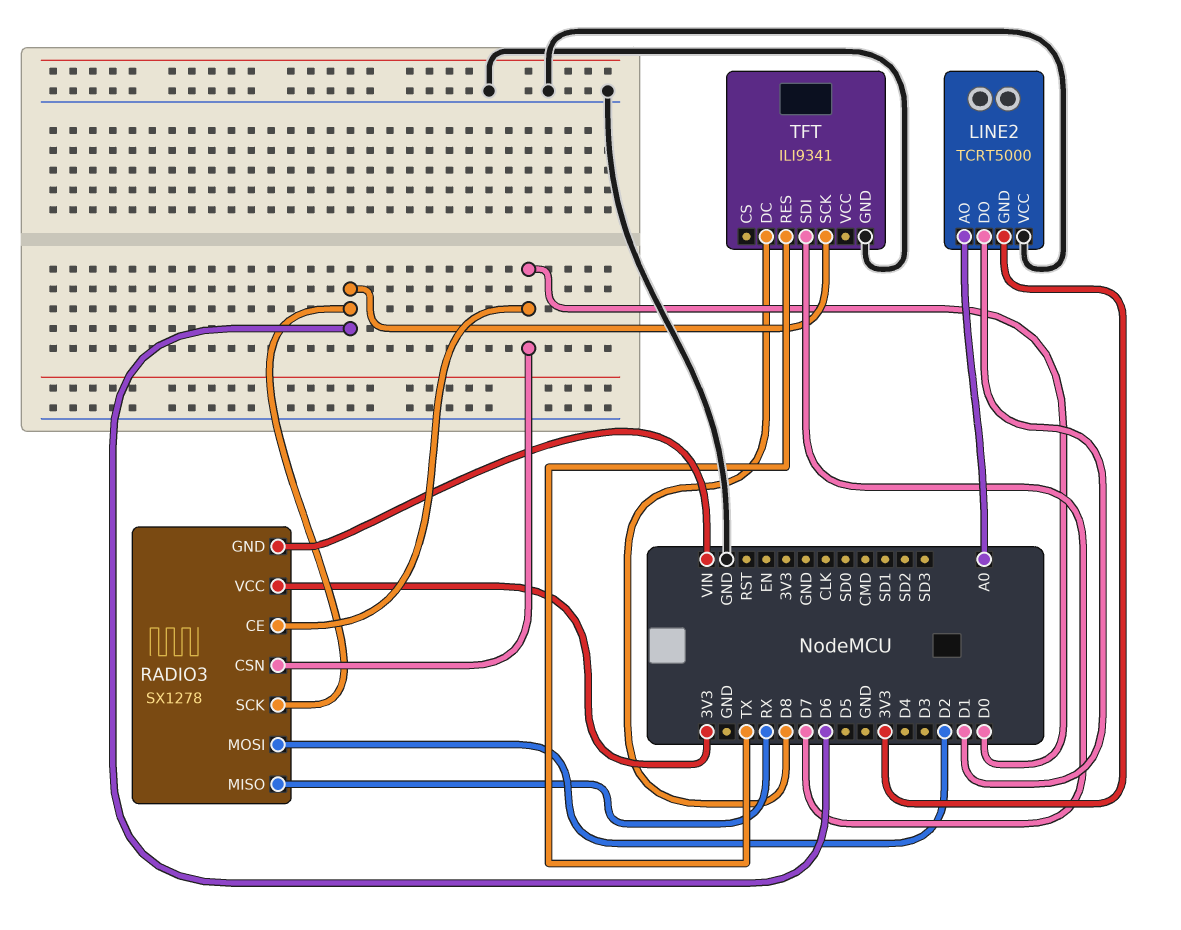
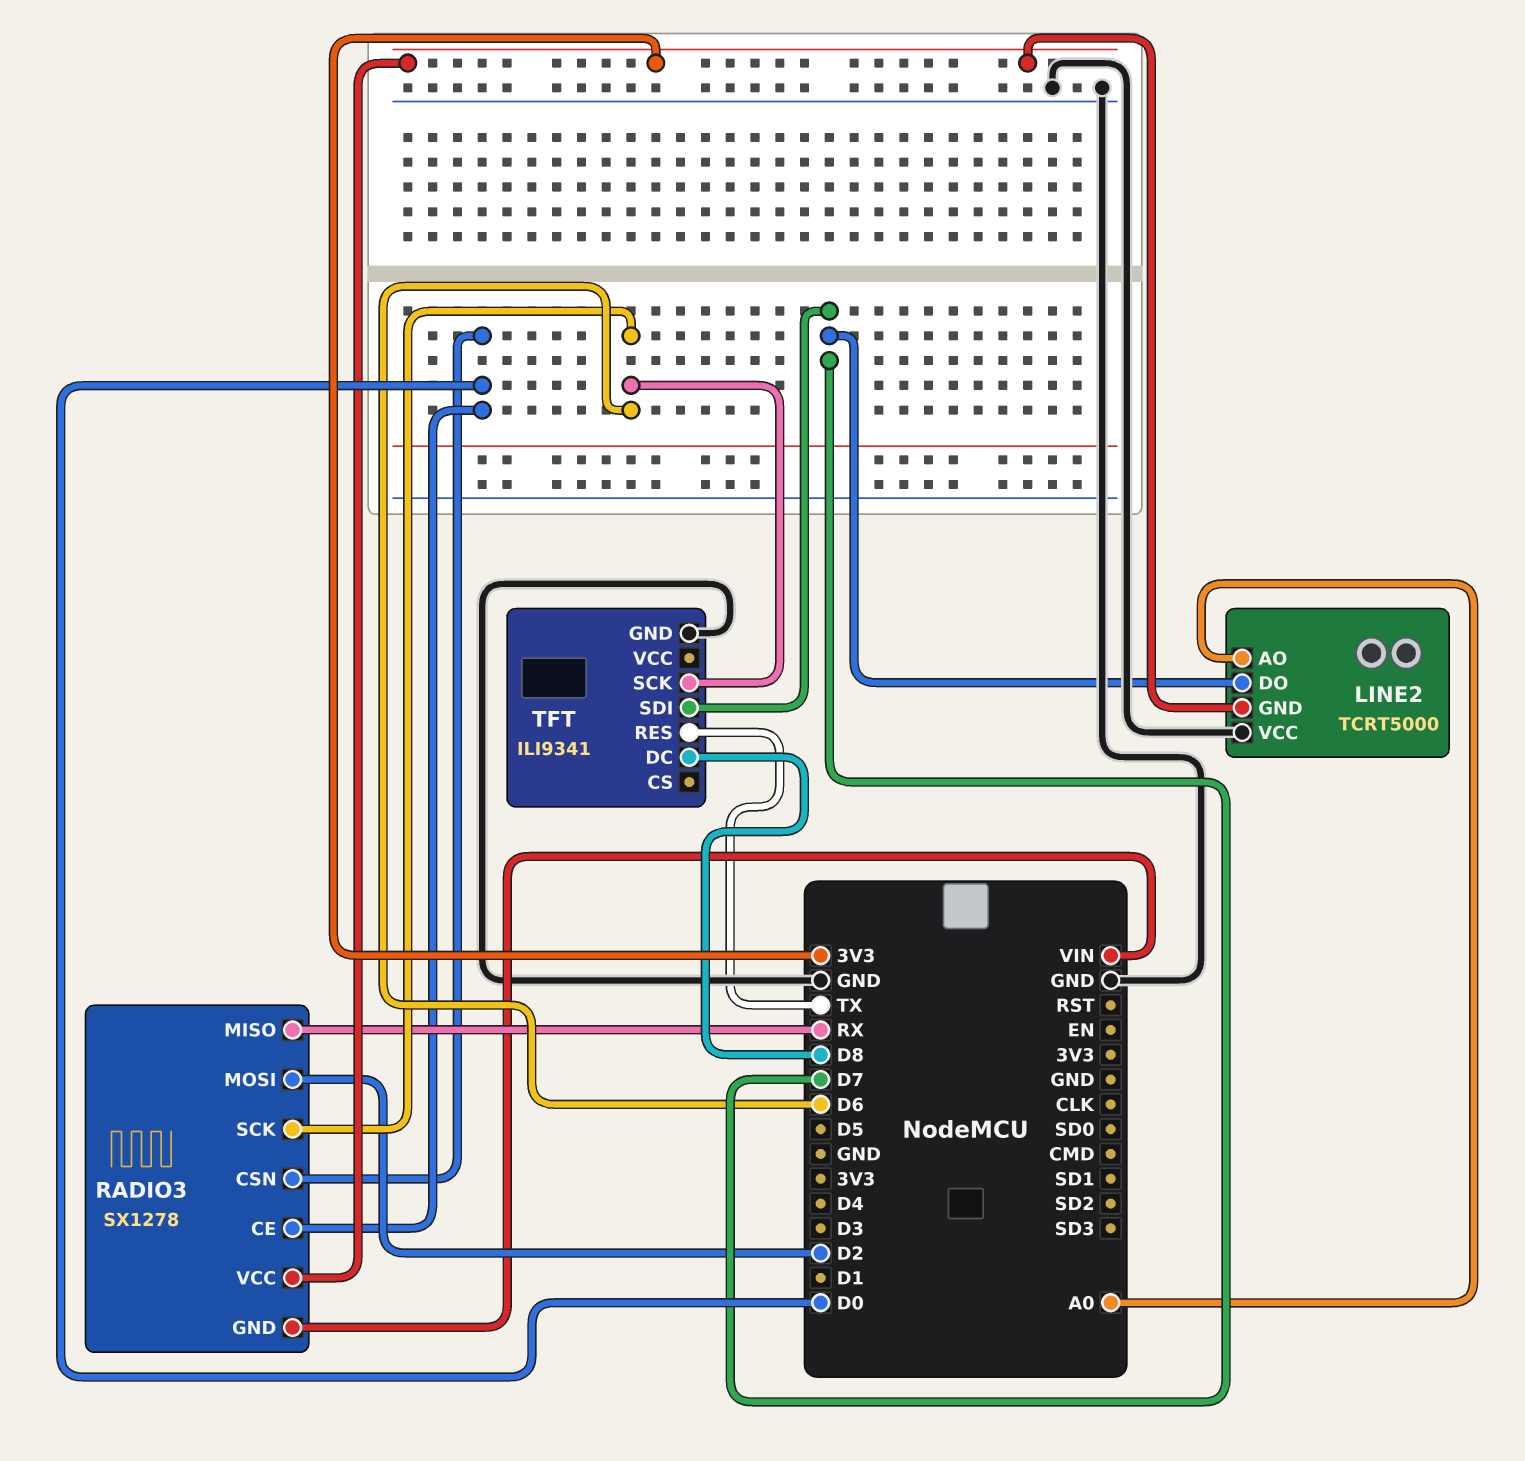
LINE2 pin DO: D1 -> D7

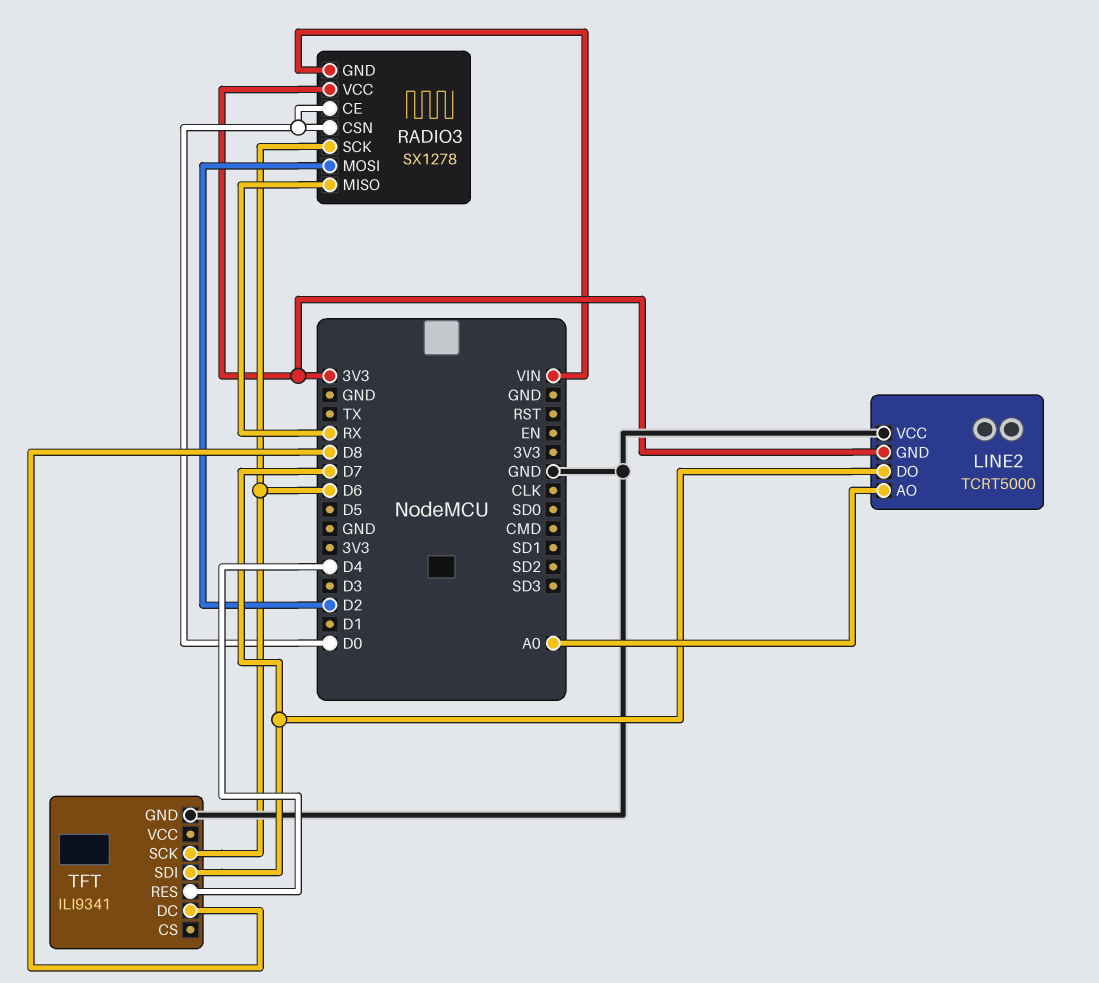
TFT pin RES: TX -> D4

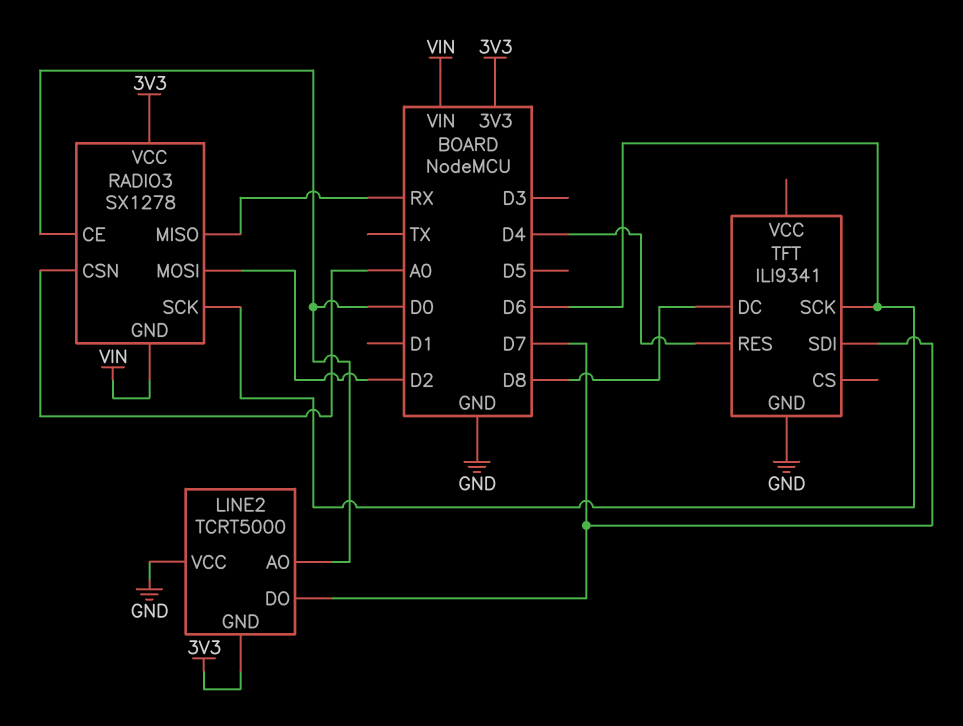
LINE2 pin AO: A0 -> D0
RADIO3 pin CSN: D0 -> A0

